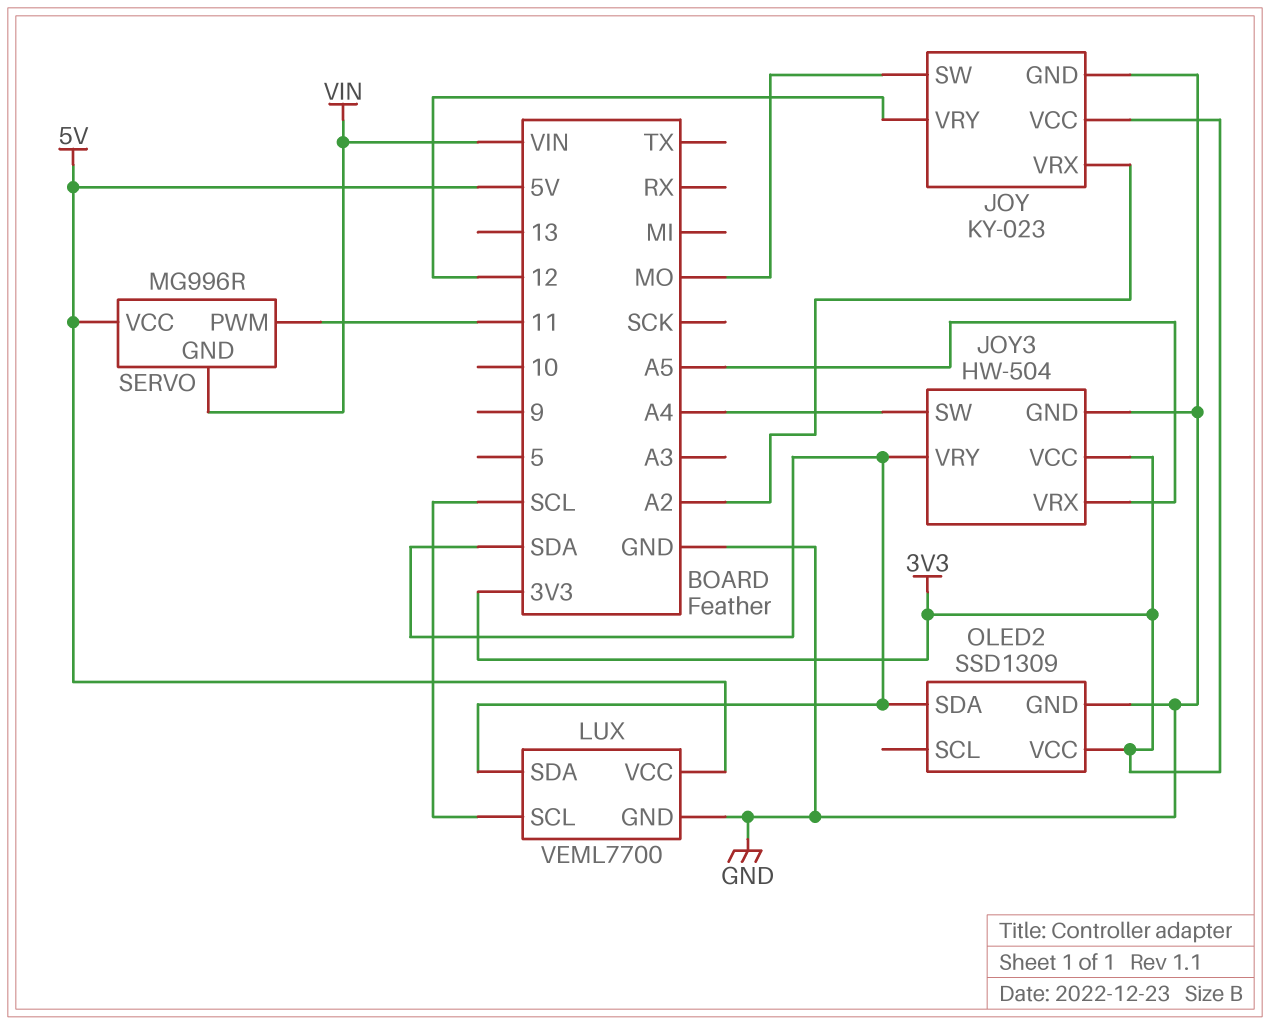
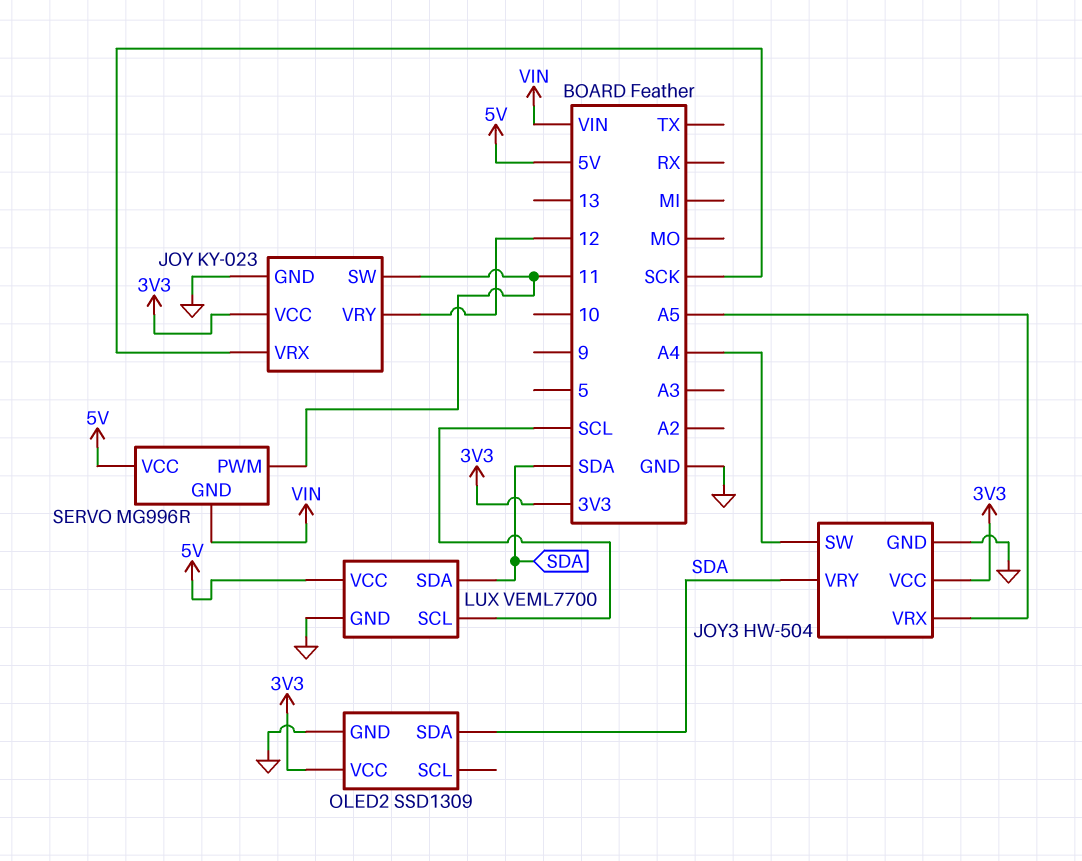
JOY pin SW: MO -> 11
JOY pin VRX: A2 -> SCK

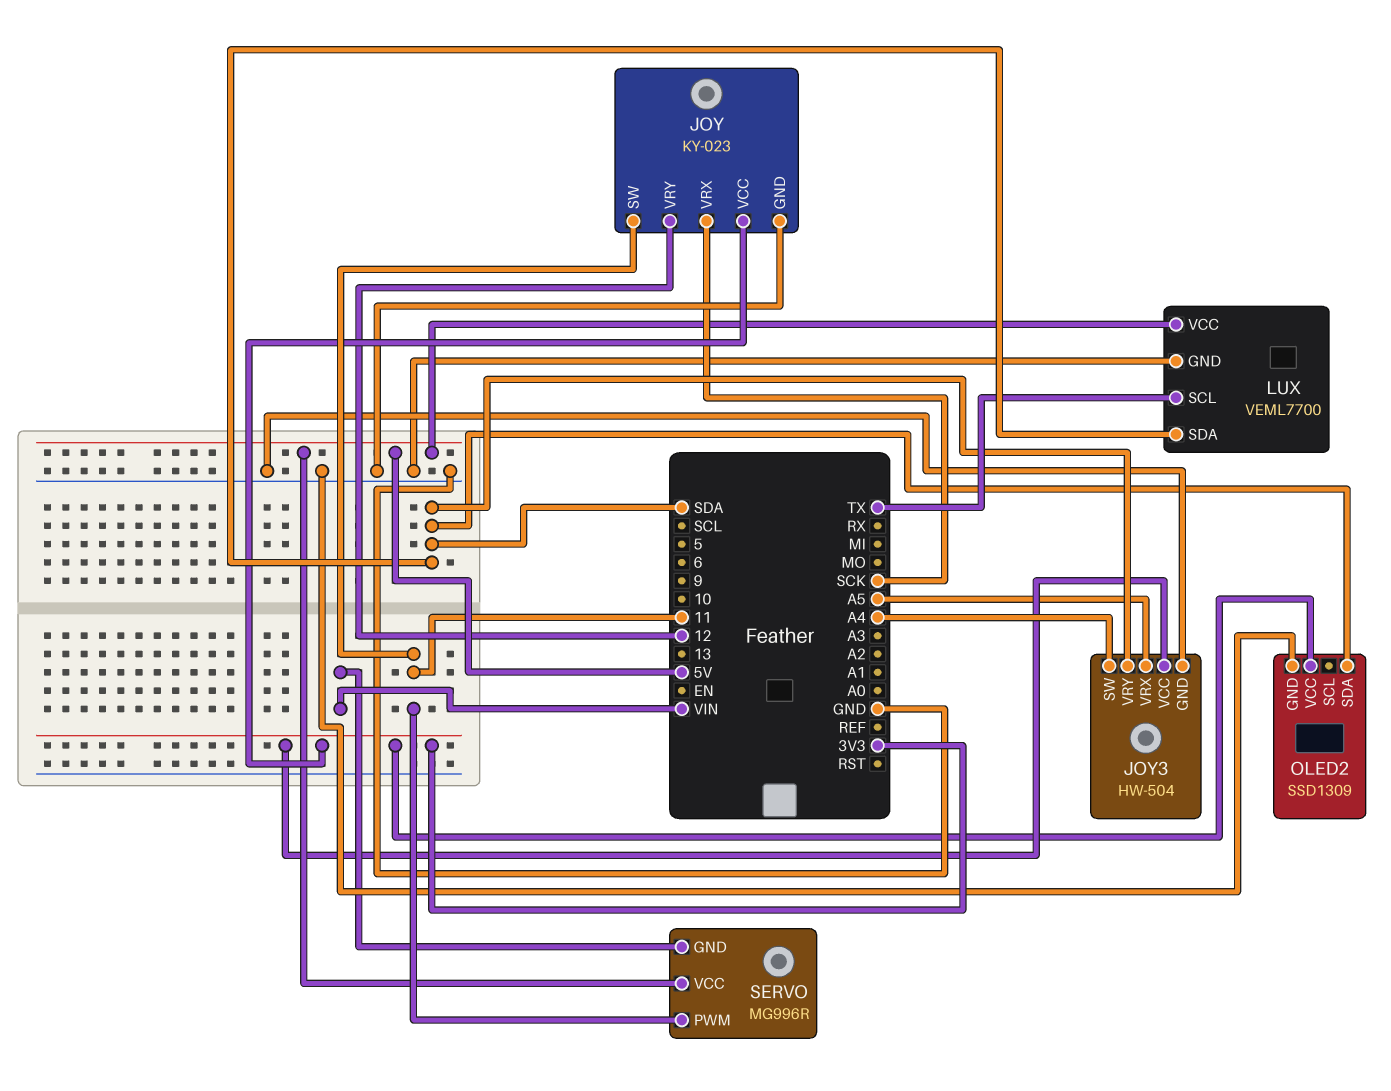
LUX pin SCL: SCL -> TX

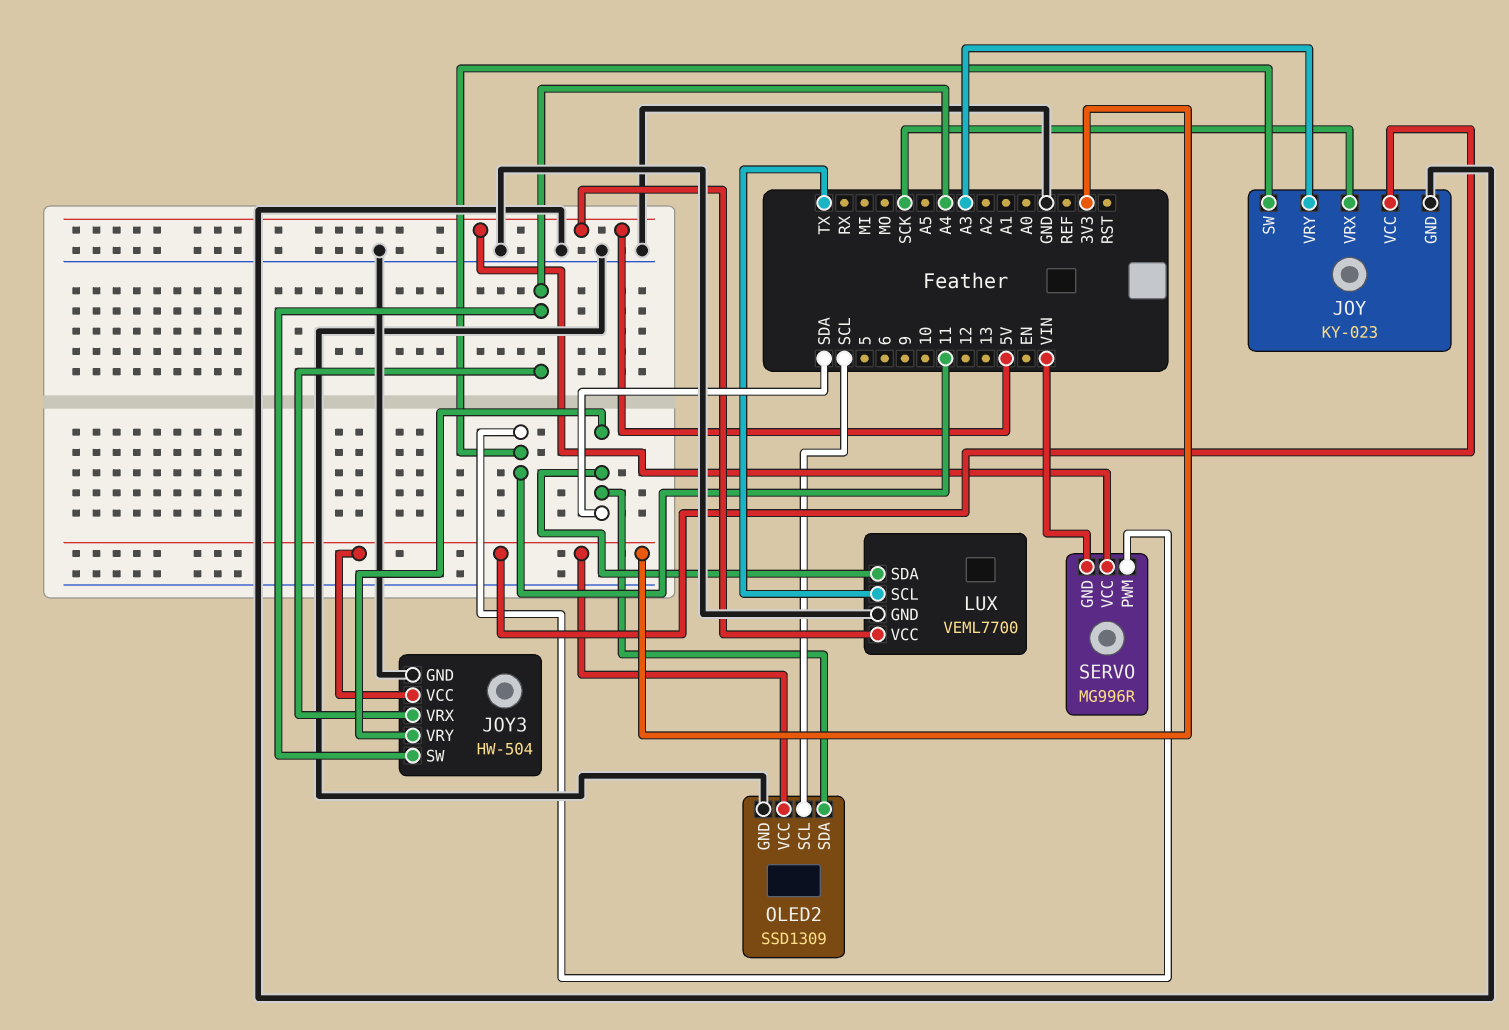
JOY pin VRY: 12 -> A3
JOY3 pin VRX: A5 -> A4
OLED2 pin SCL: none -> SCL

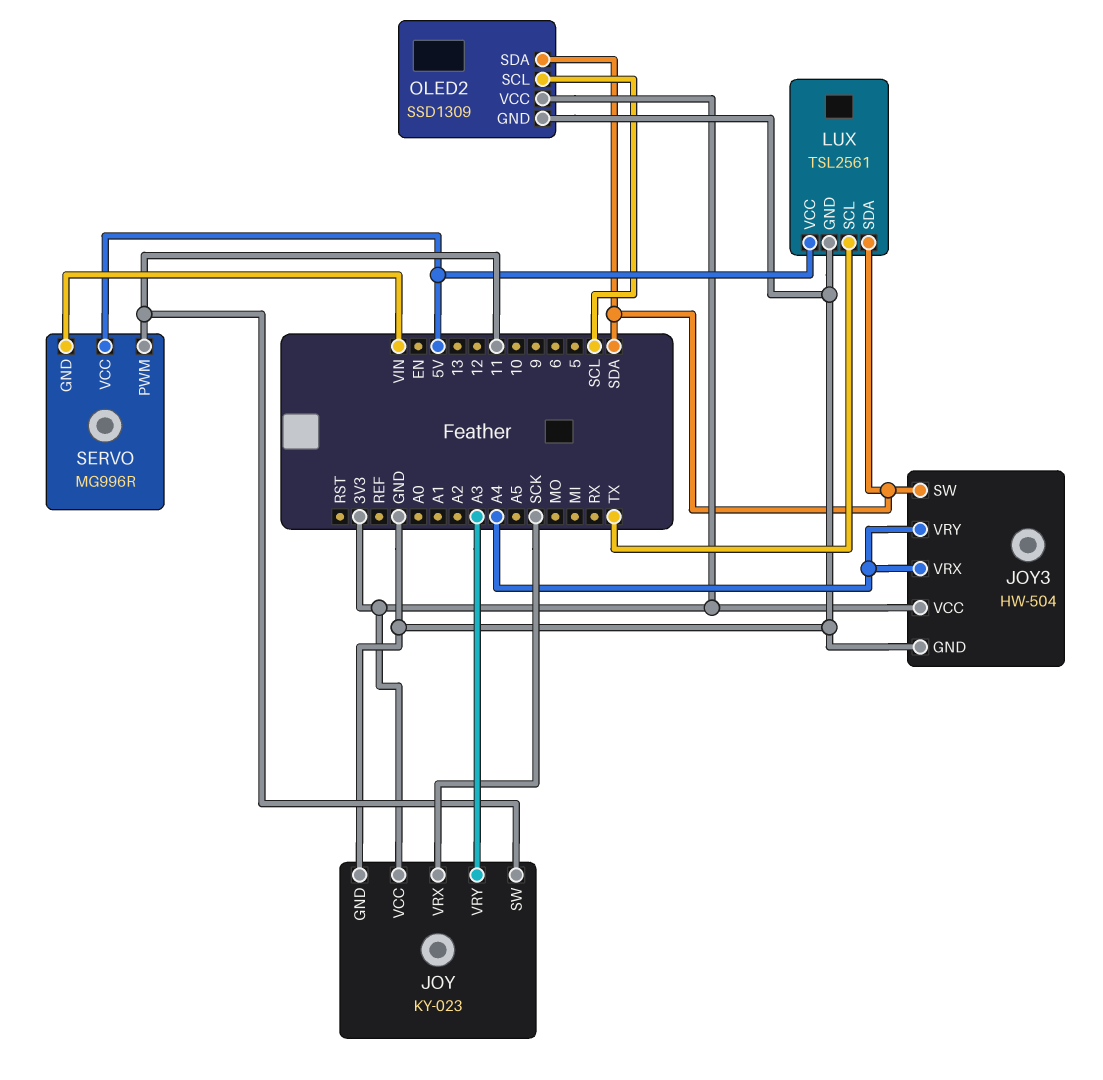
JOY3 pin SW: A4 -> SDA
JOY3 pin VRY: SDA -> A4
LUX: VEML7700 -> TSL2561

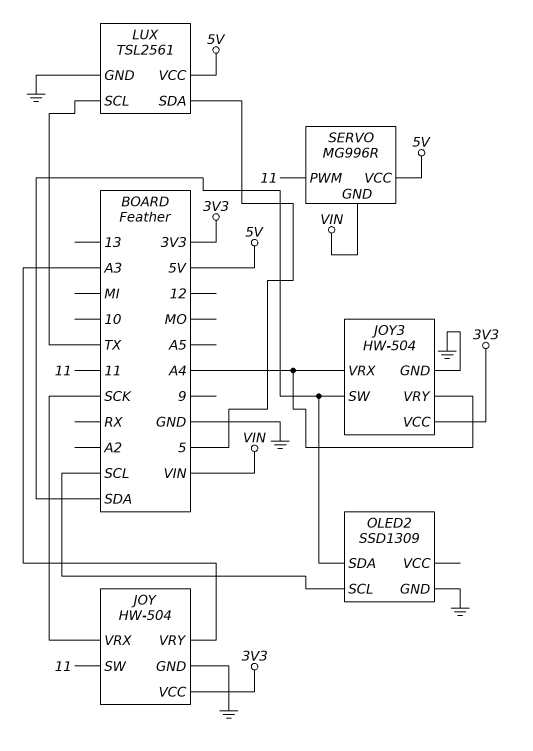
JOY: KY-023 -> HW-504
LUX pin SDA: SDA -> 5
OLED2 pin VCC: 3V3 -> none

